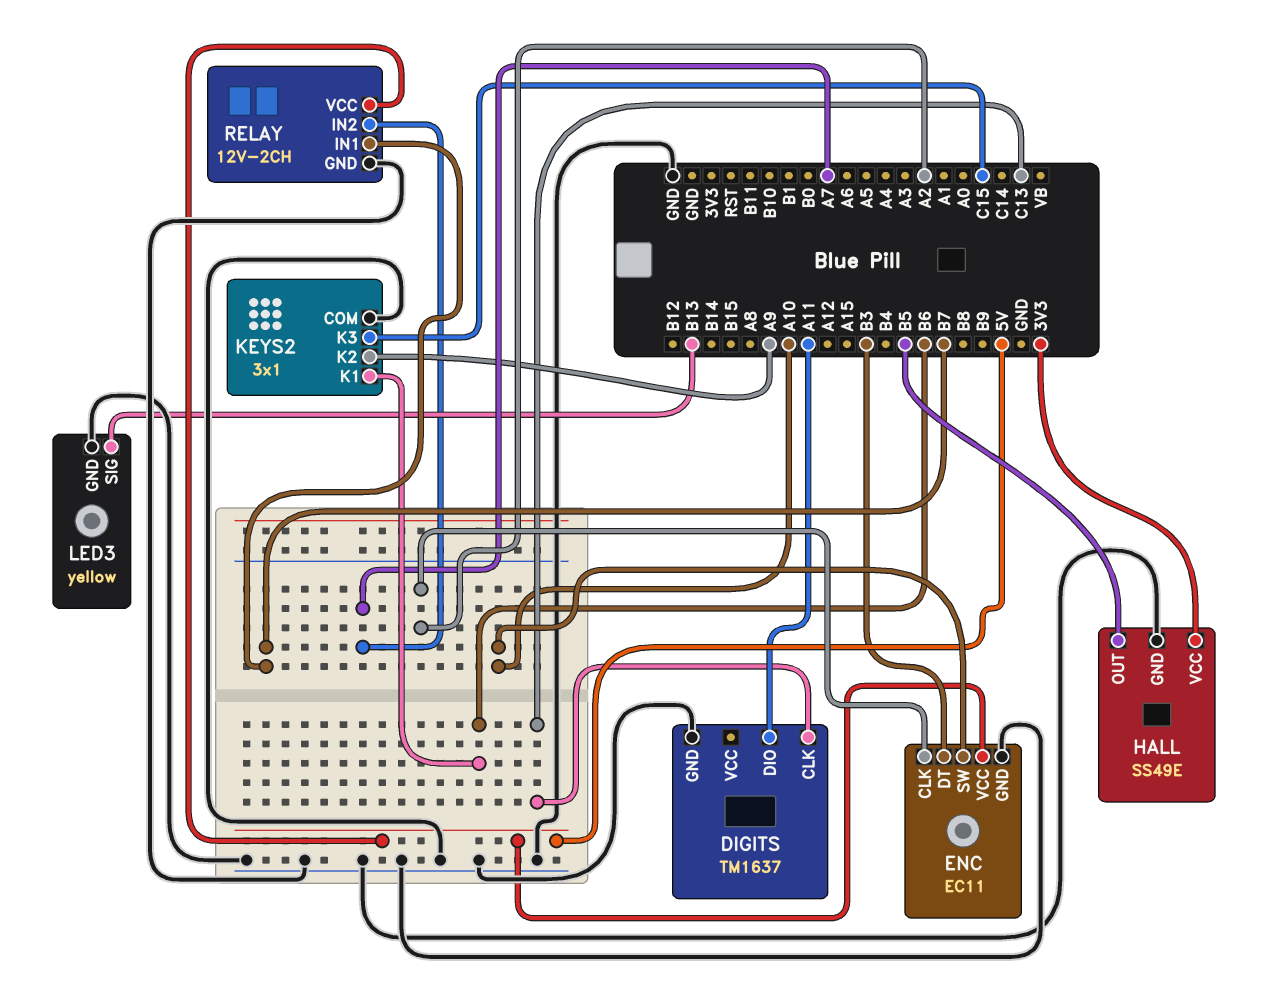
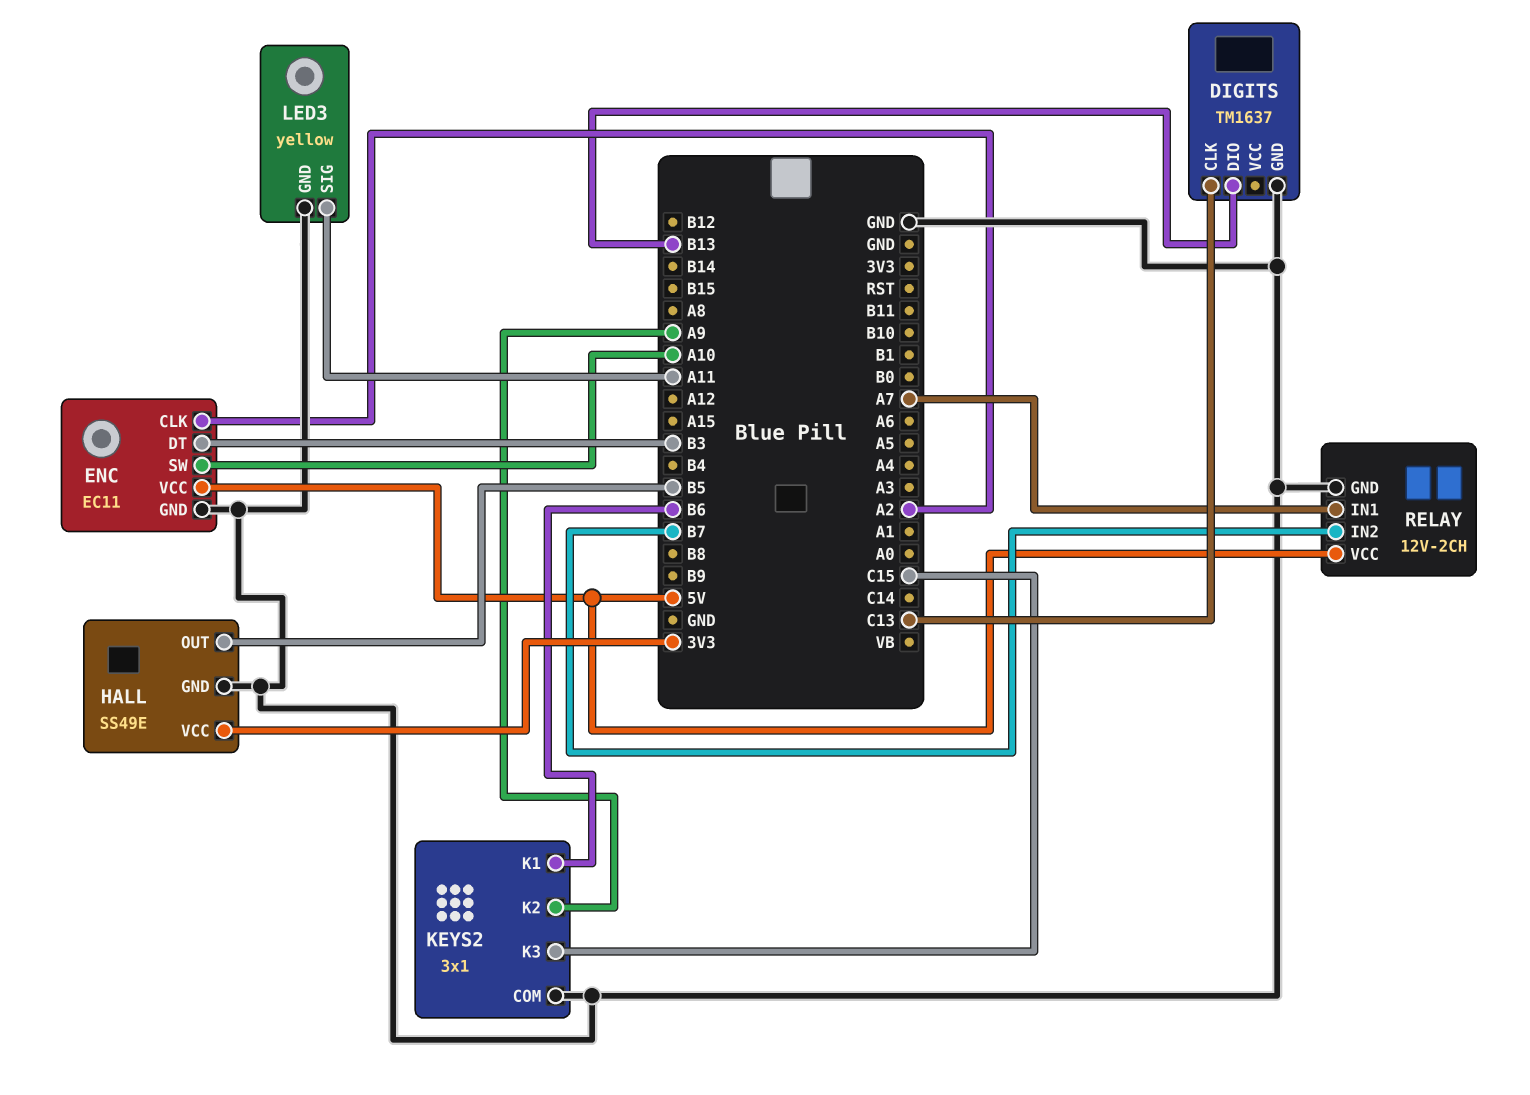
DIGITS pin DIO: A11 -> B13
LED3 pin SIG: B13 -> A11
RELAY pin IN1: B7 -> A7
RELAY pin IN2: A7 -> B7

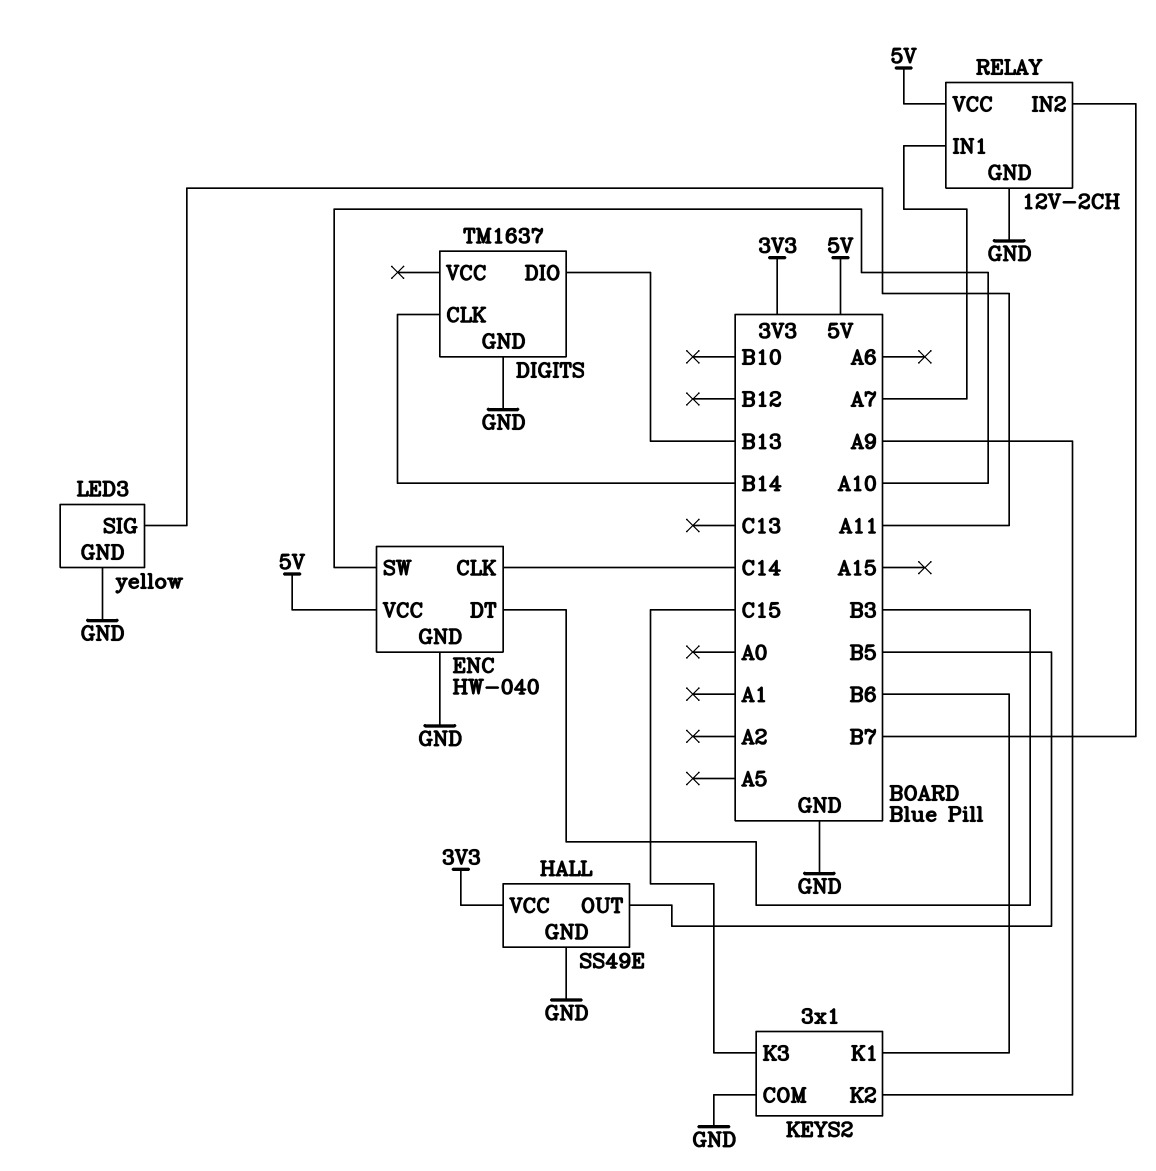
DIGITS pin CLK: C13 -> B14
ENC: EC11 -> HW-040
ENC pin CLK: A2 -> C14

